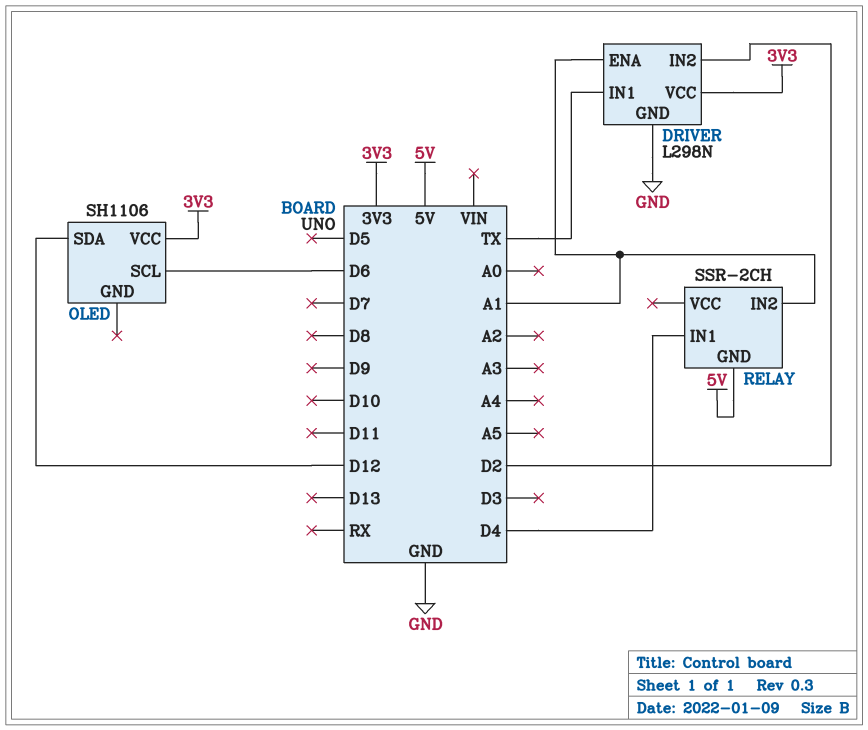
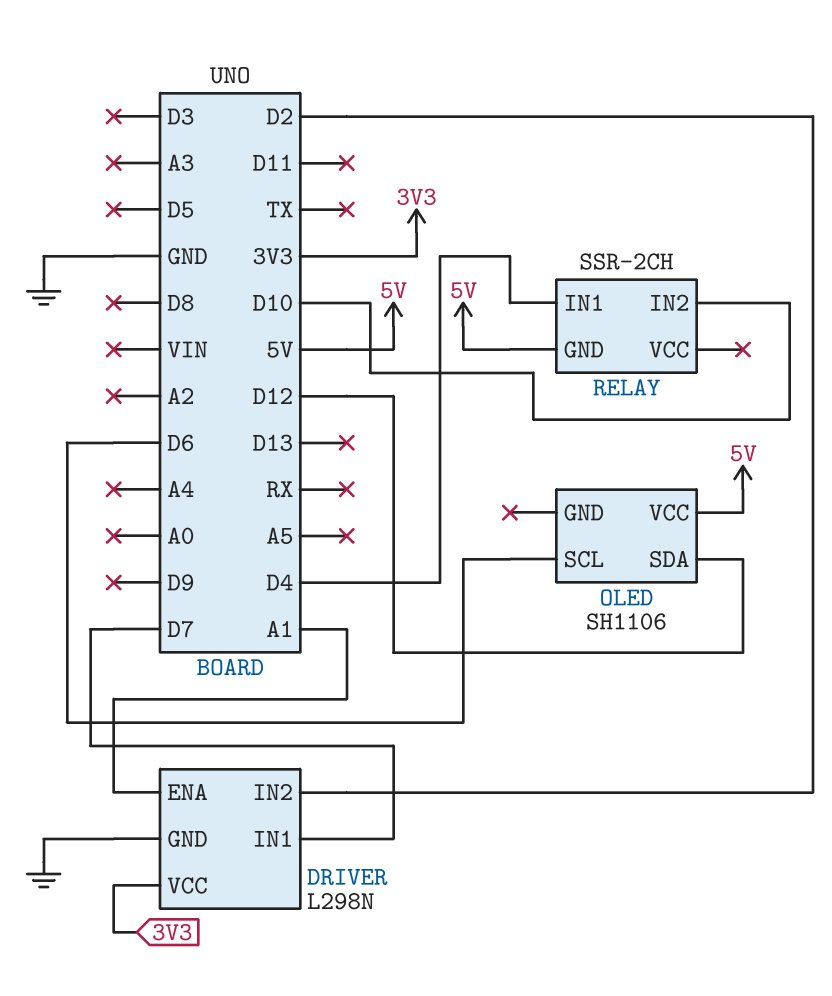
DRIVER pin IN1: TX -> D7
OLED pin VCC: 3V3 -> 5V
RELAY pin IN2: A1 -> D10

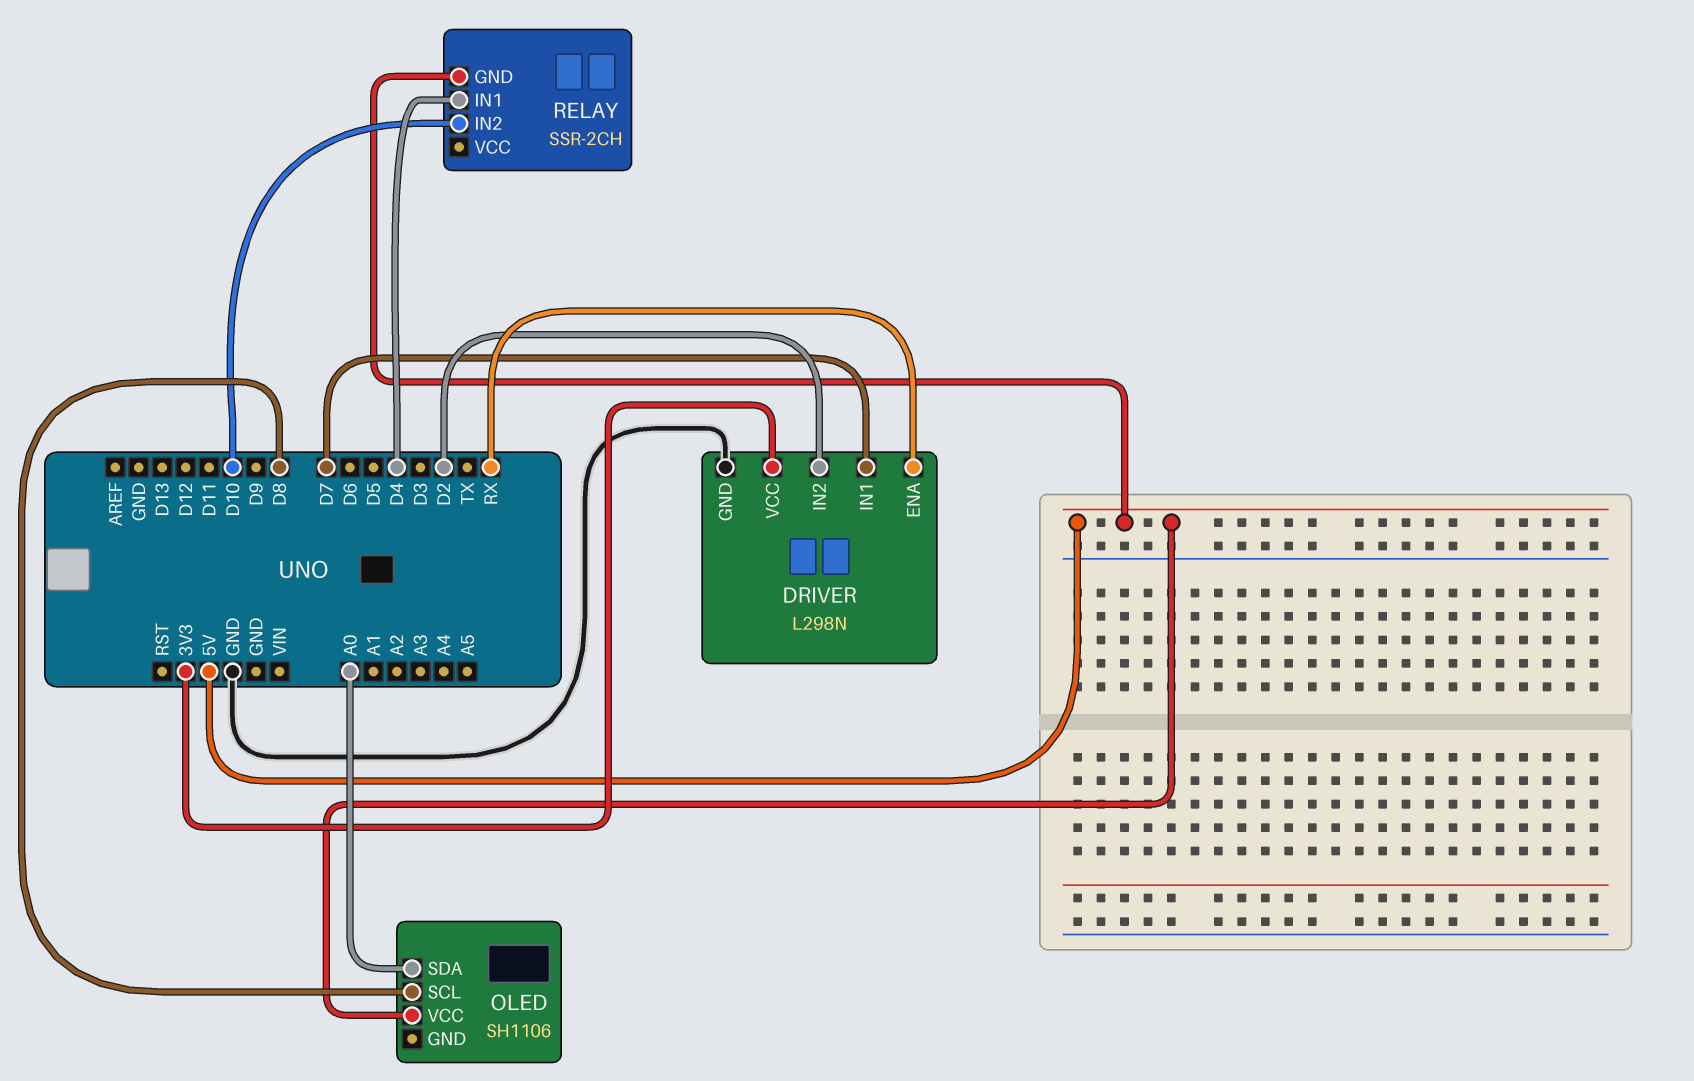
DRIVER pin ENA: A1 -> RX
OLED pin SCL: D6 -> D8
OLED pin SDA: D12 -> A0

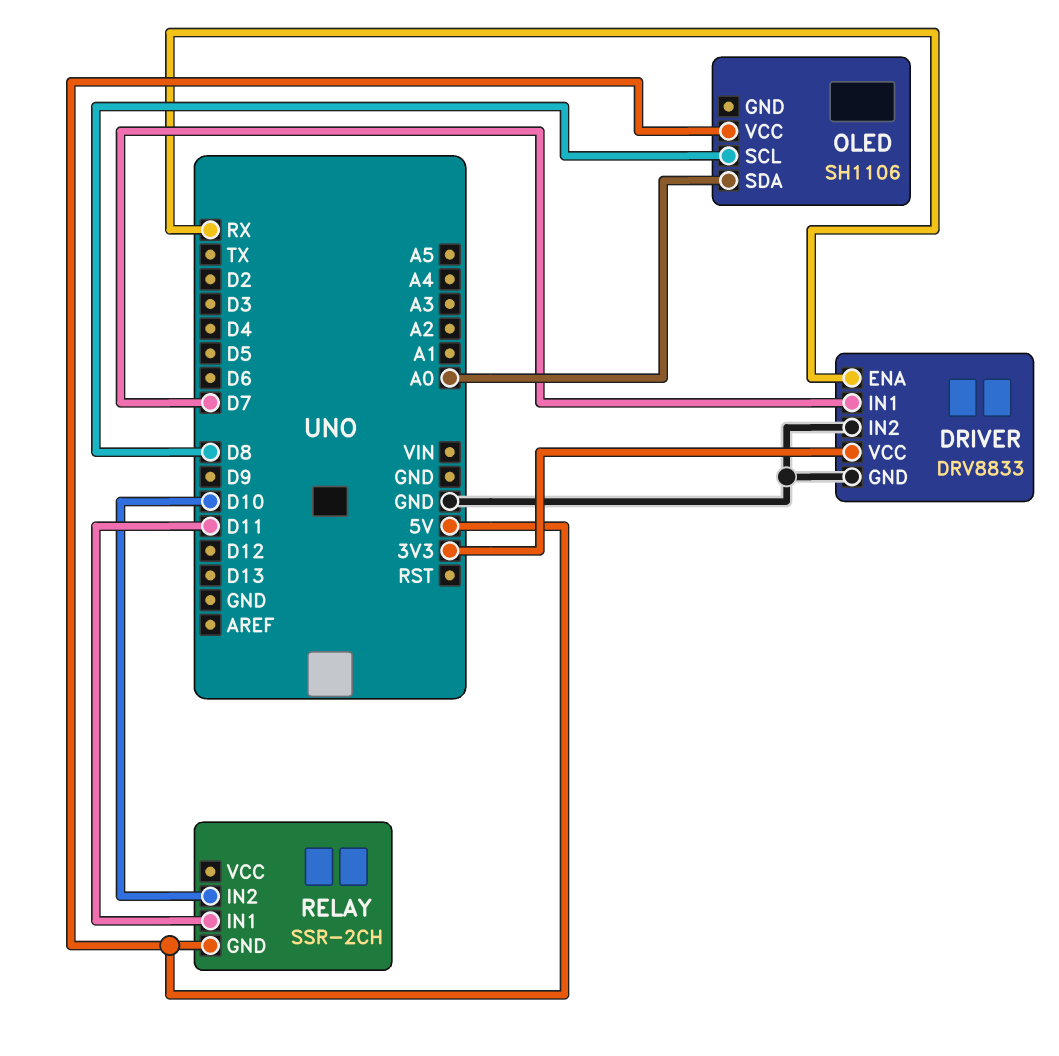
DRIVER: L298N -> DRV8833
DRIVER pin IN2: D2 -> GND
RELAY pin IN1: D4 -> D11

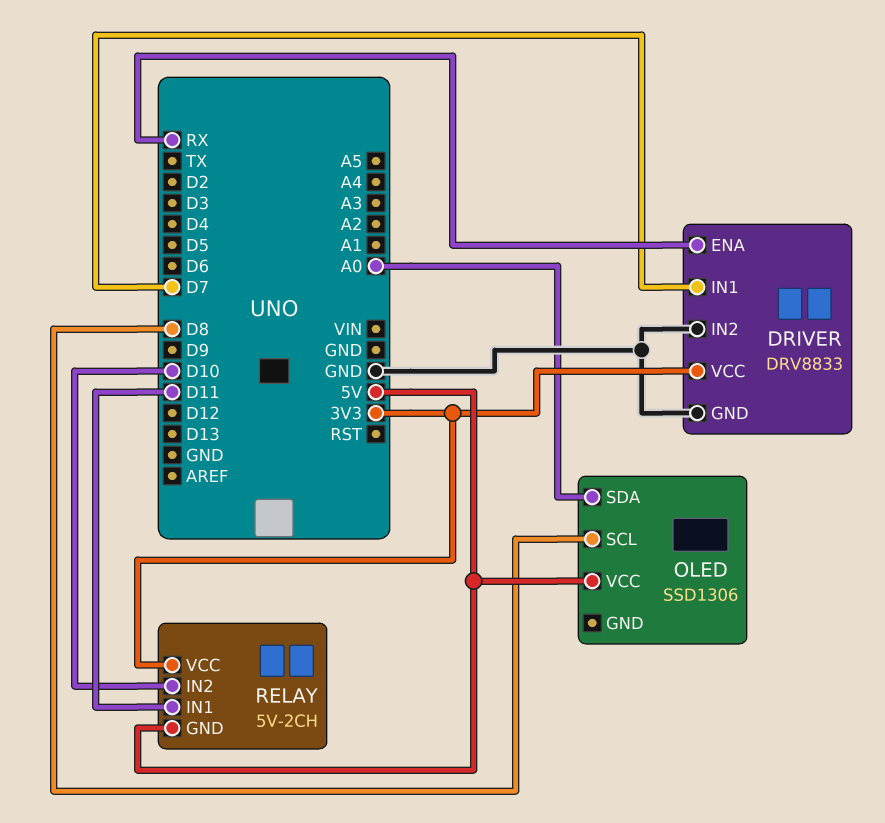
OLED: SH1106 -> SSD1306
RELAY: SSR-2CH -> 5V-2CH
RELAY pin VCC: none -> 3V3

